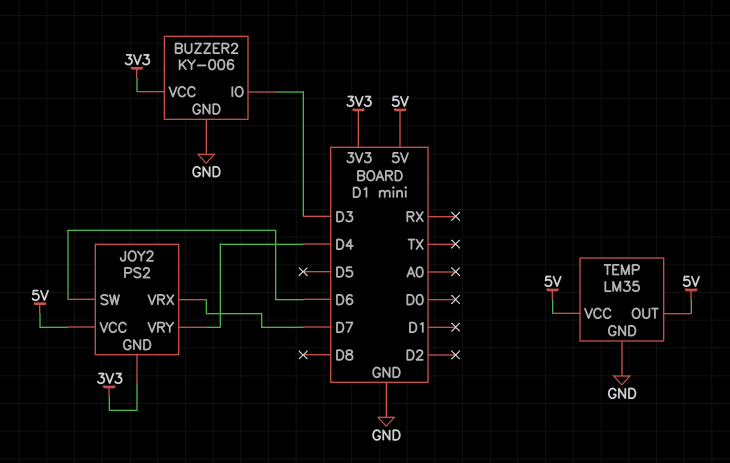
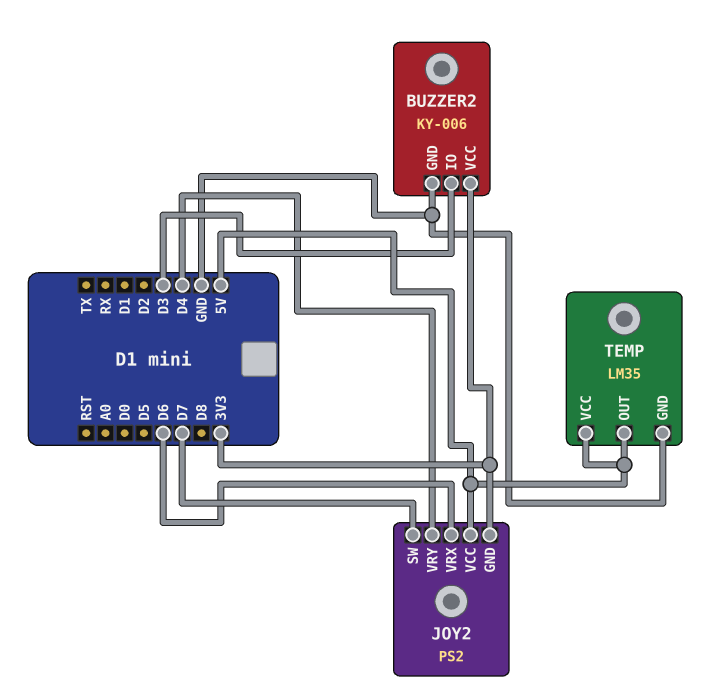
JOY2 pin SW: D6 -> D7
JOY2 pin VRX: D7 -> D6

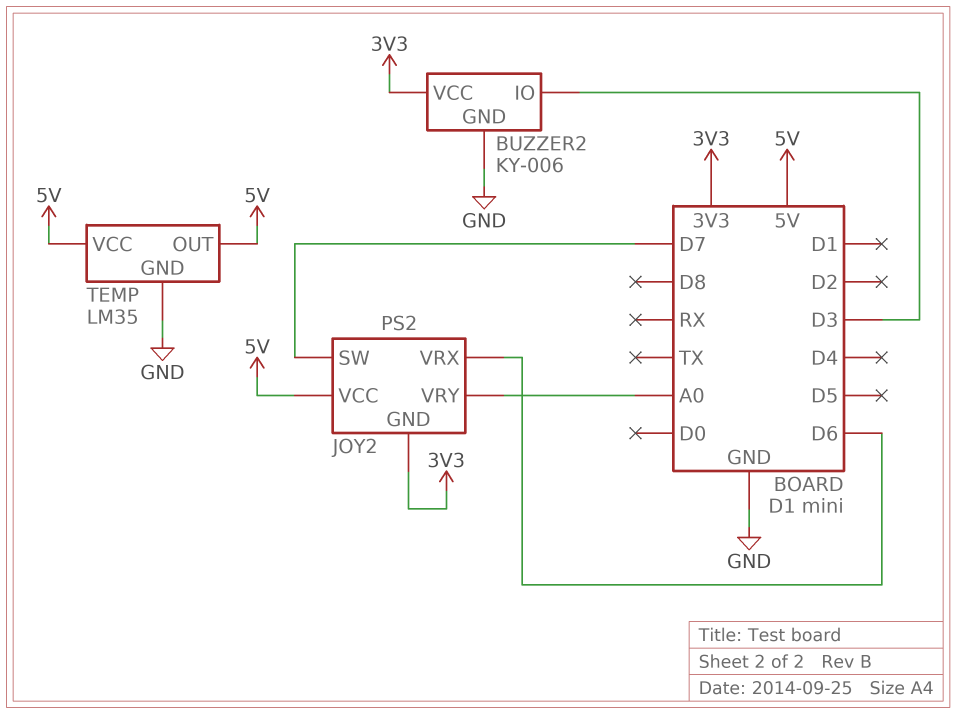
JOY2 pin VRY: D4 -> A0

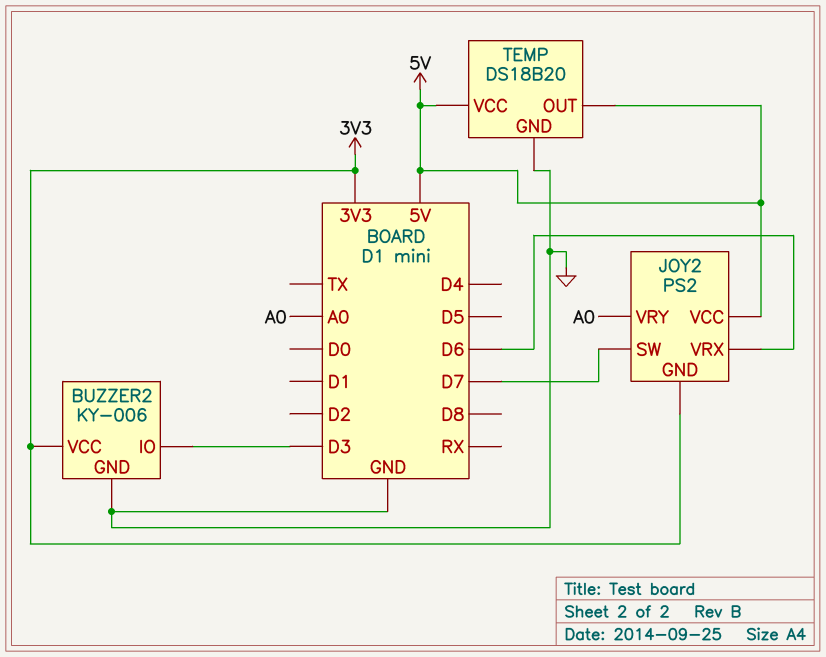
TEMP: LM35 -> DS18B20

